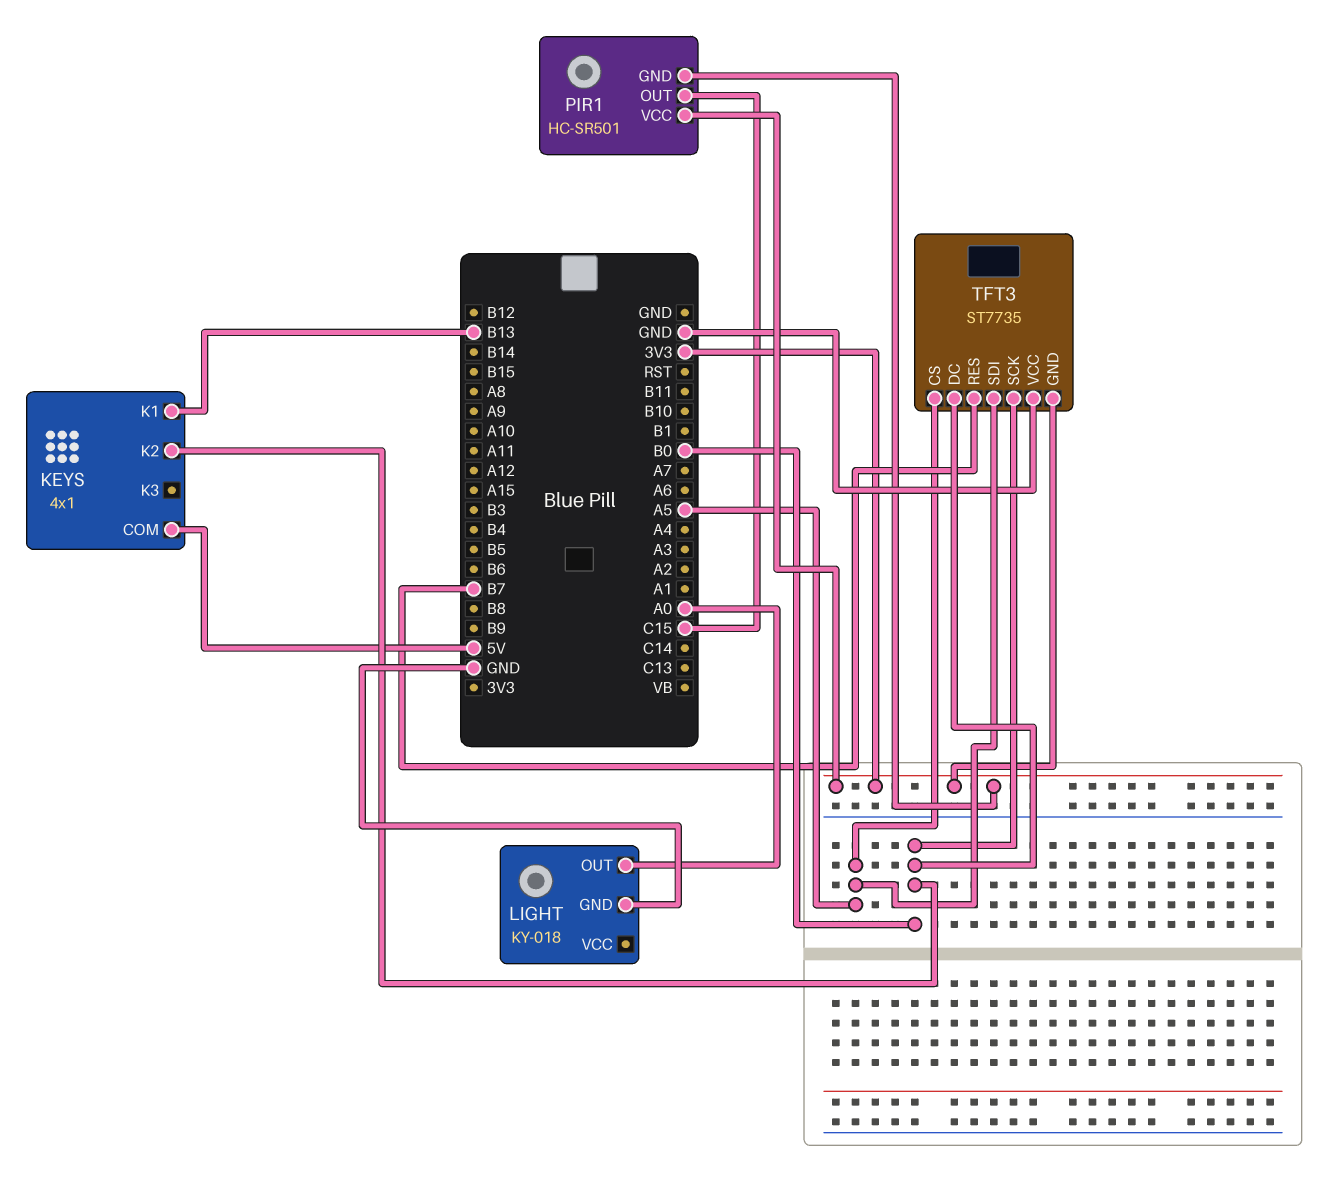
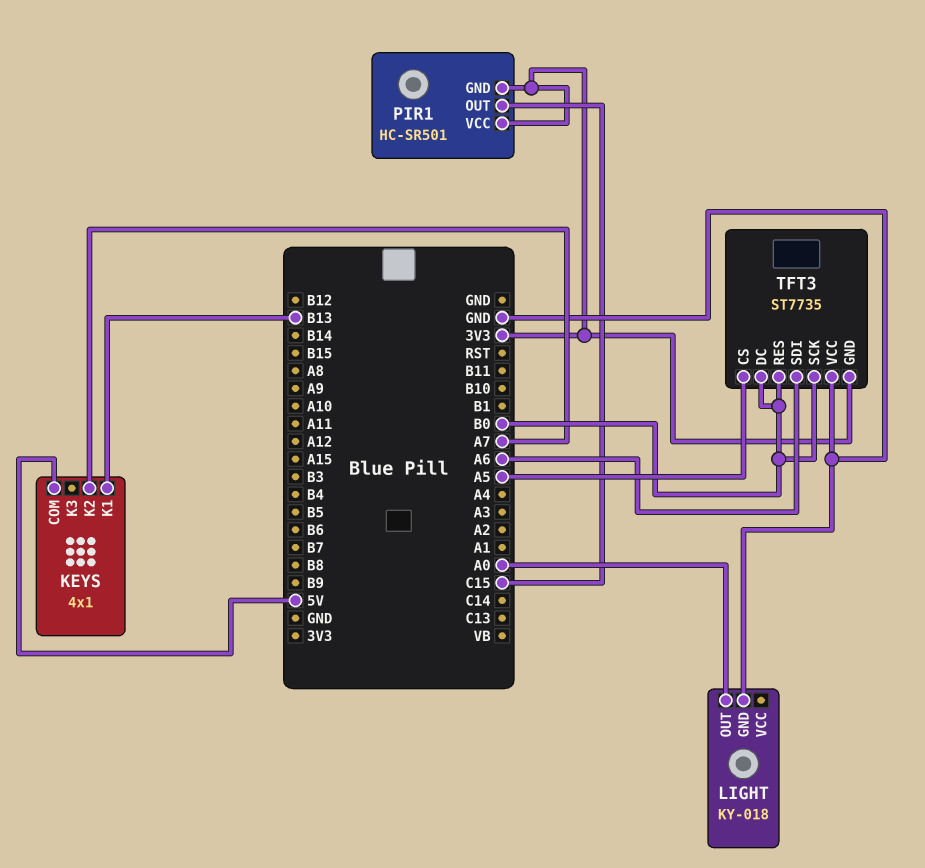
KEYS pin K2: B0 -> A7
TFT3 pin RES: B7 -> B0
TFT3 pin SDI: A5 -> A6

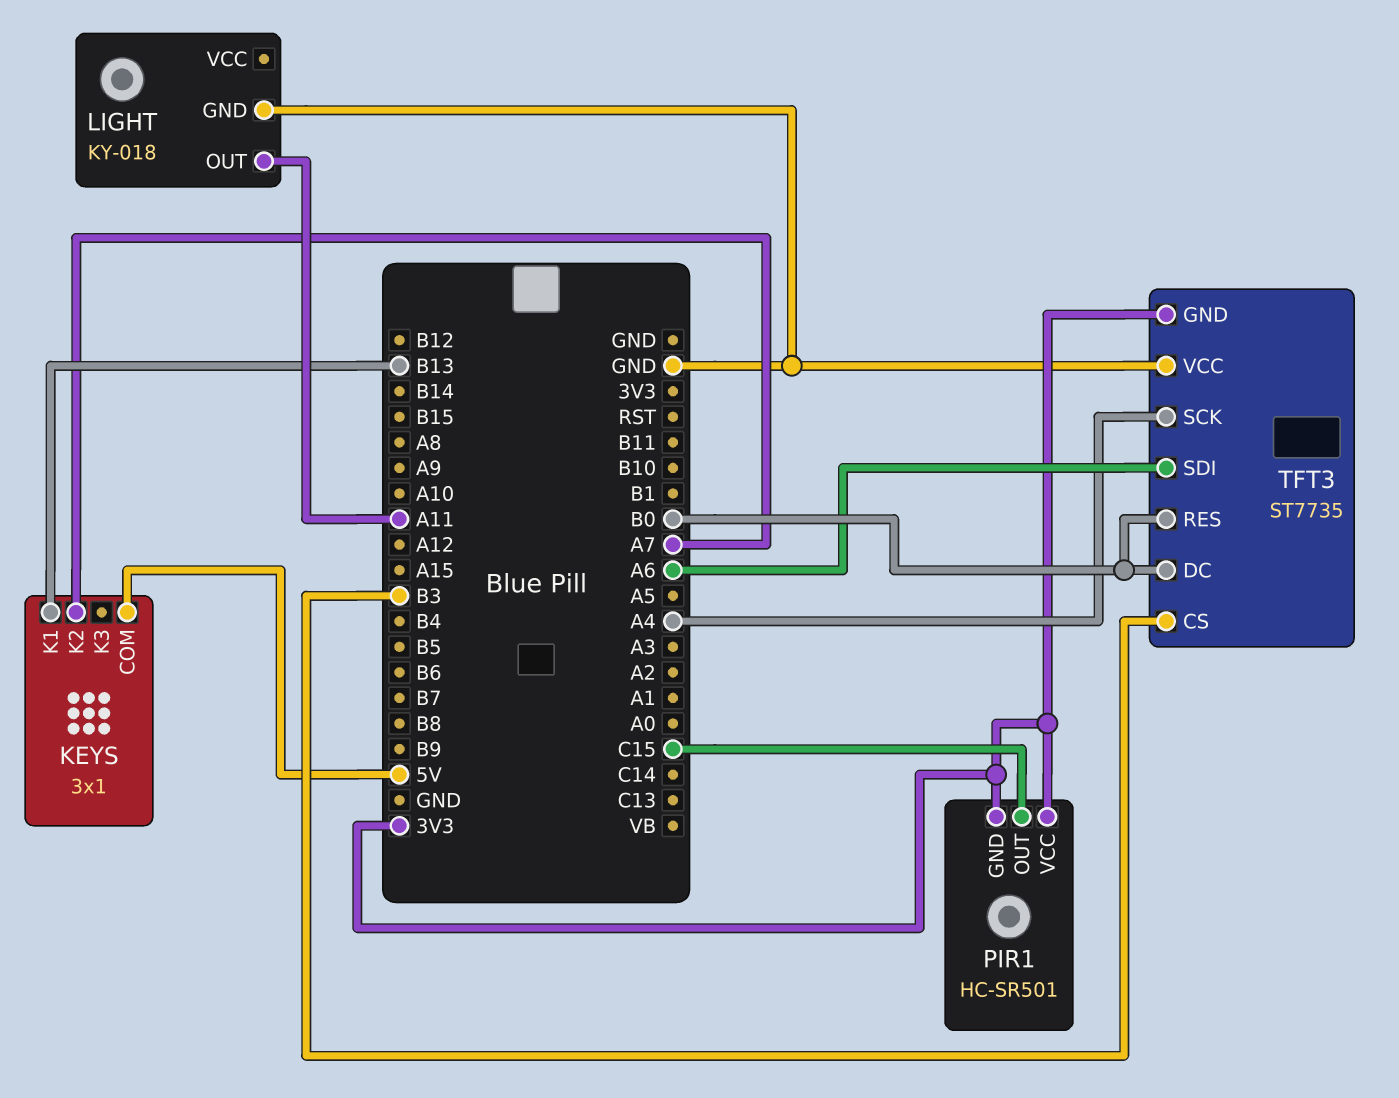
KEYS: 4x1 -> 3x1
LIGHT pin OUT: A0 -> A11
TFT3 pin CS: A5 -> B3
TFT3 pin SCK: B0 -> A4

